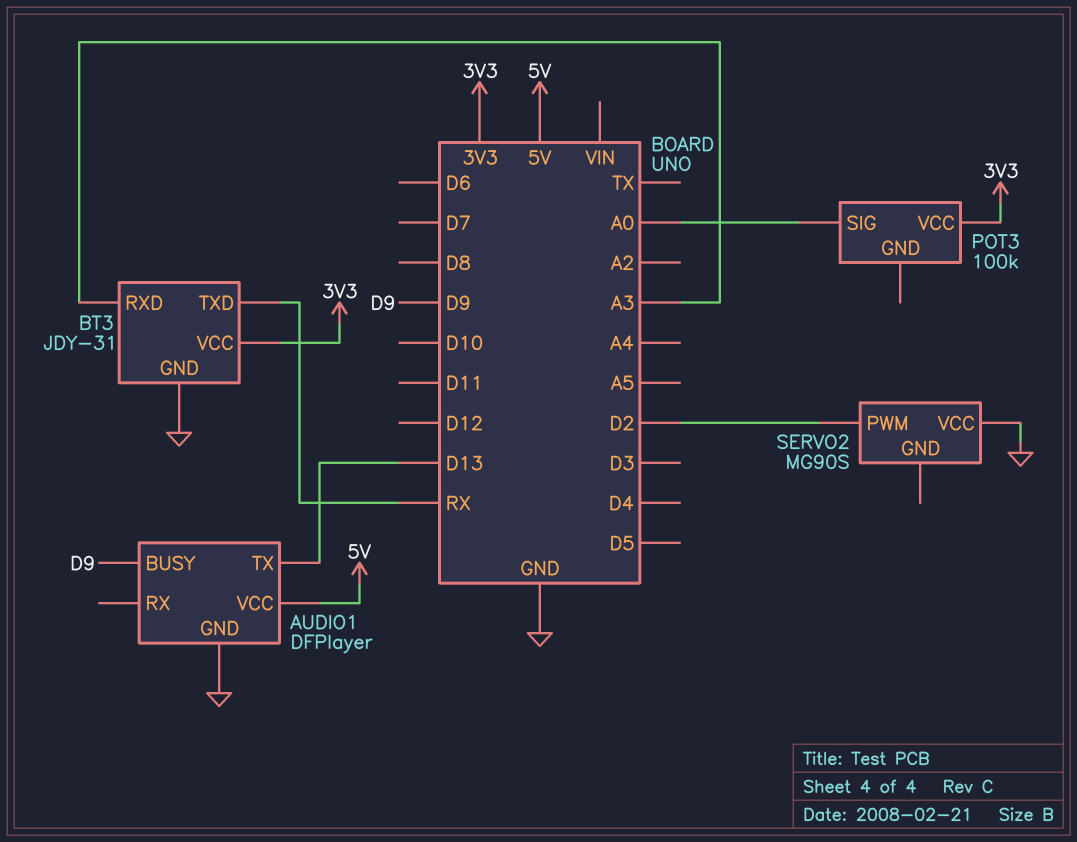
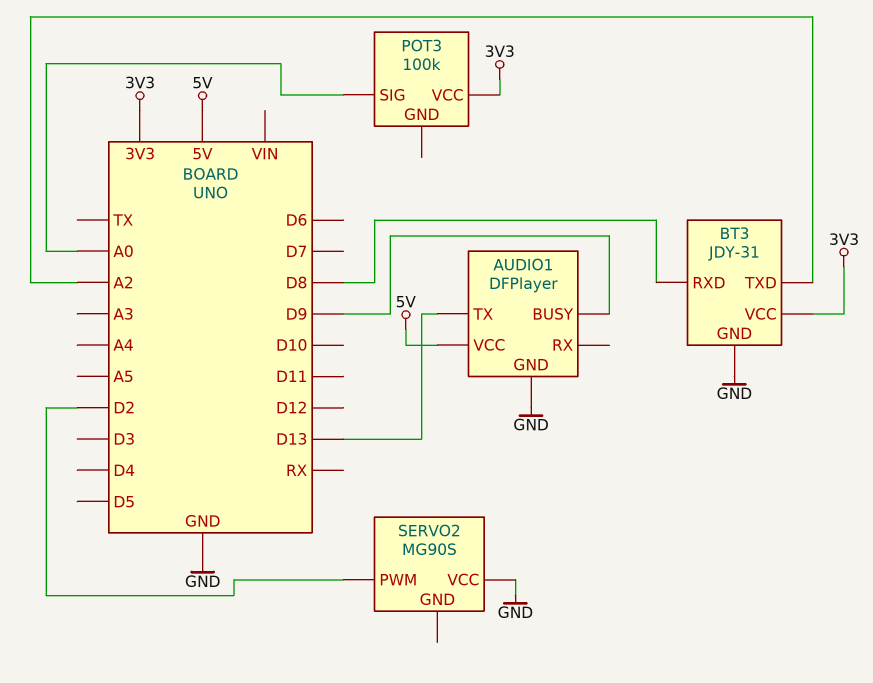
BT3 pin RXD: A3 -> D8
BT3 pin TXD: RX -> A2

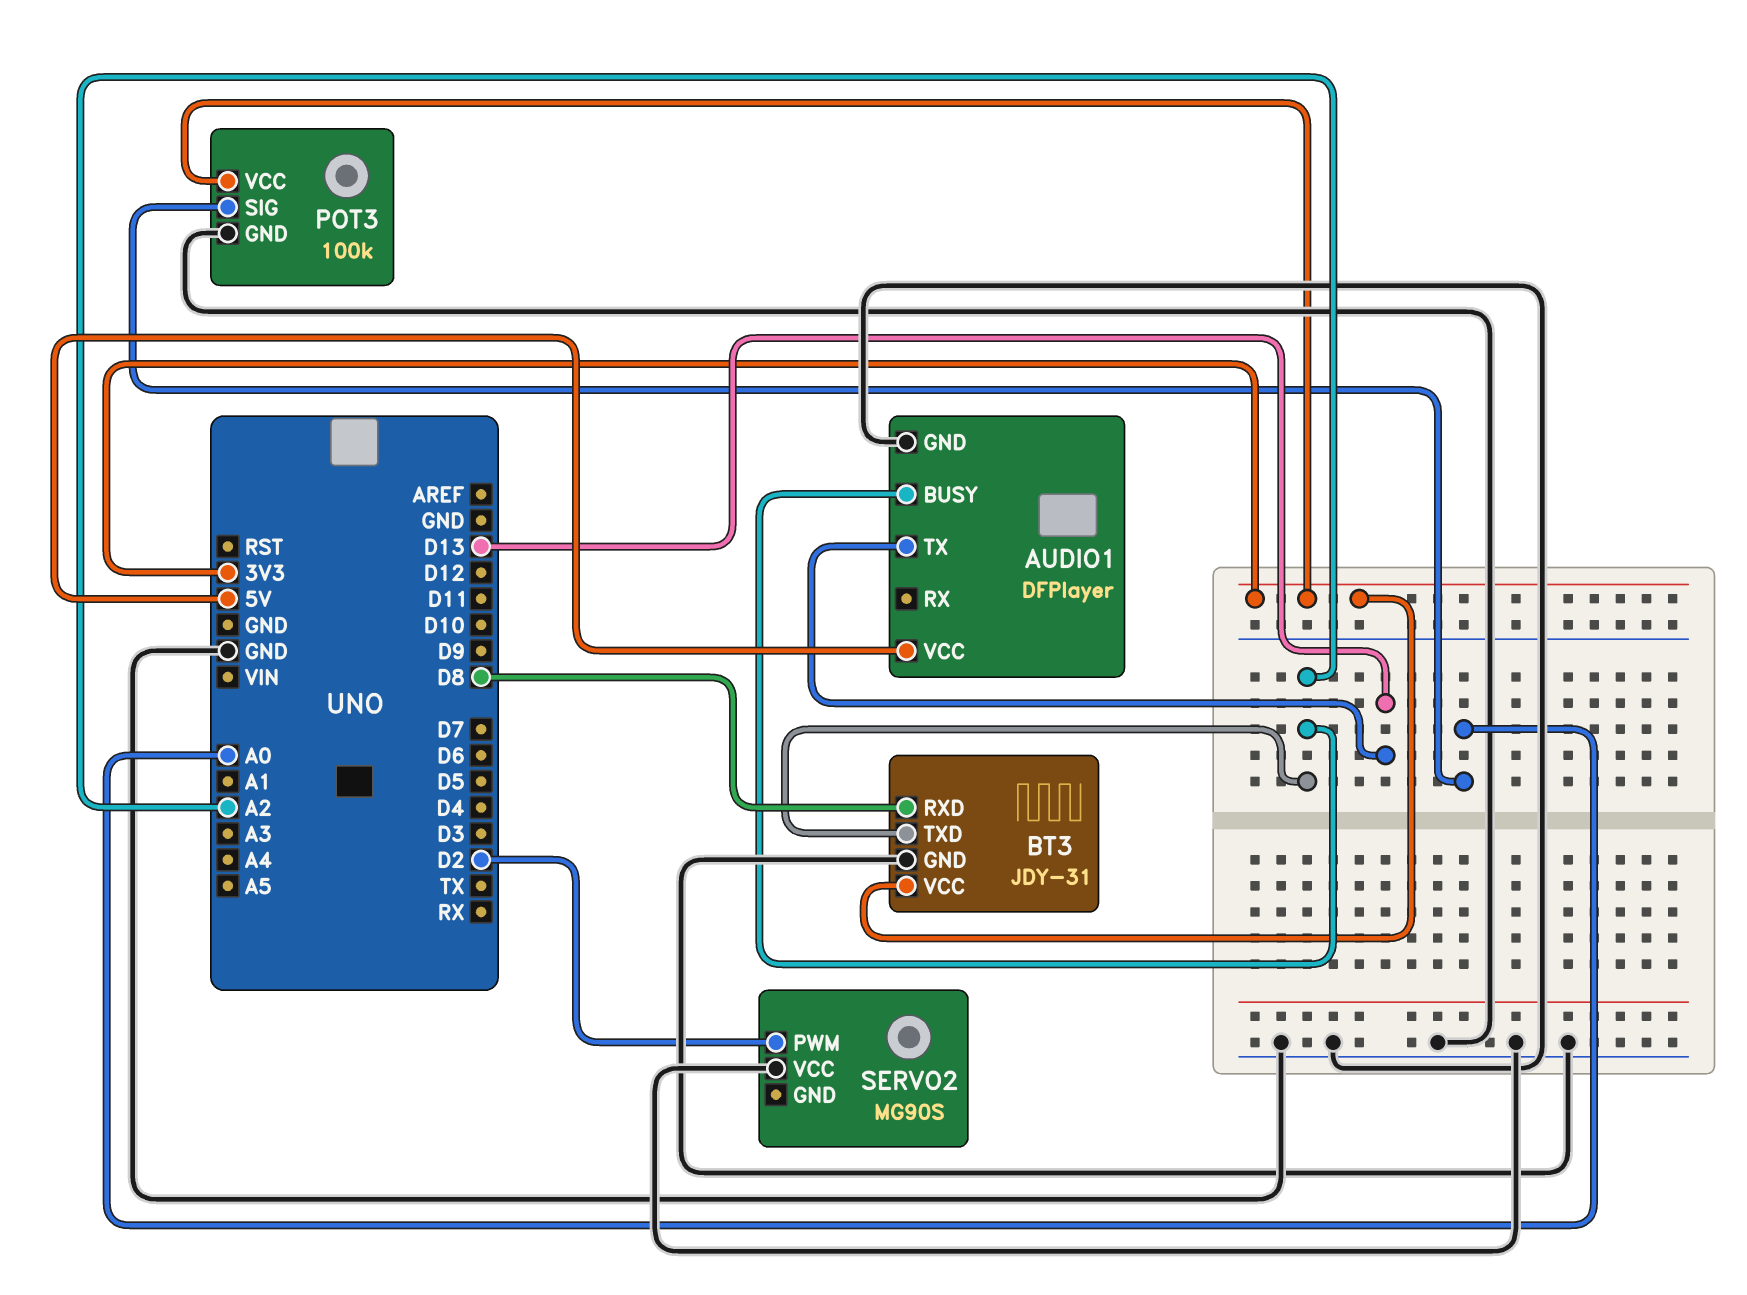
AUDIO1 pin BUSY: D9 -> A2
POT3 pin GND: none -> GND

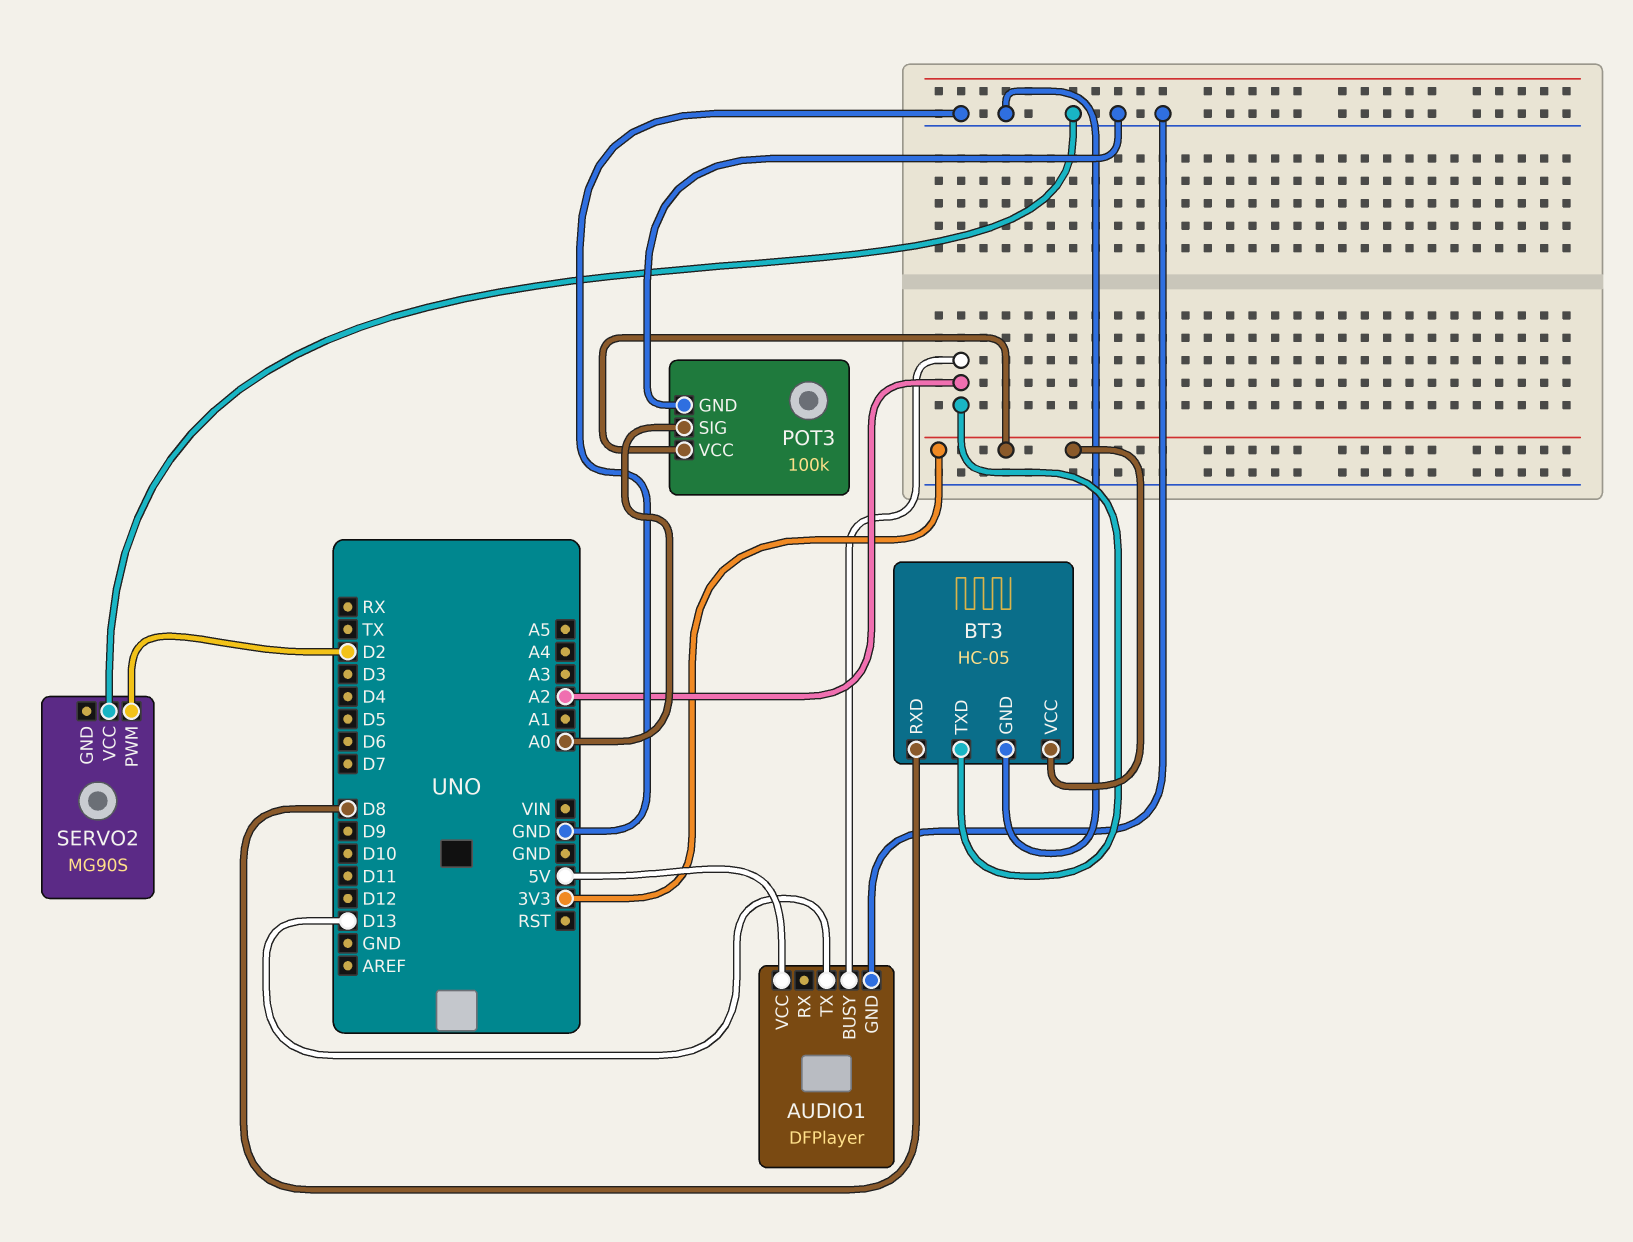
BT3: JDY-31 -> HC-05

